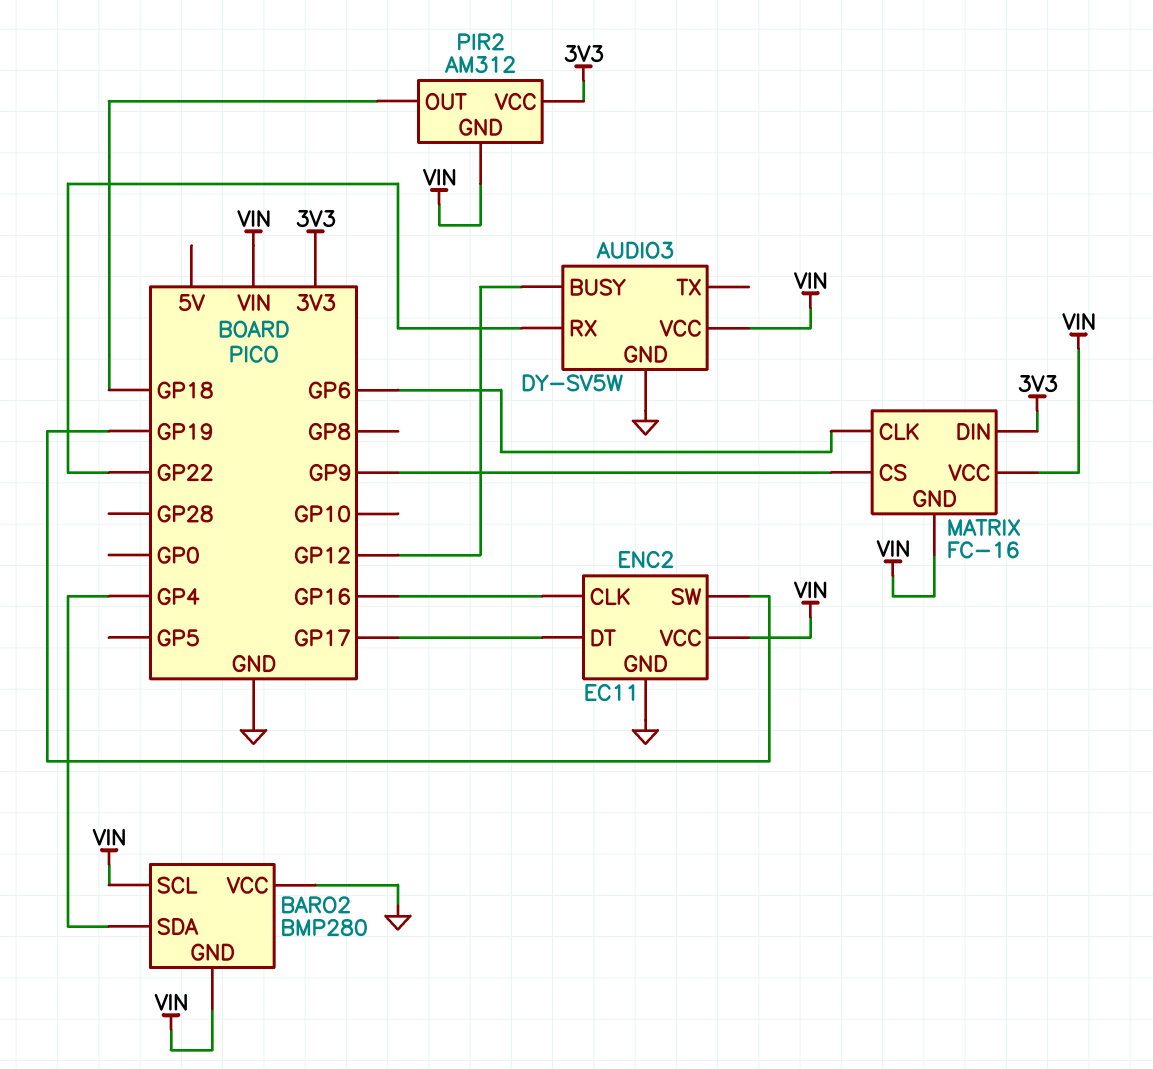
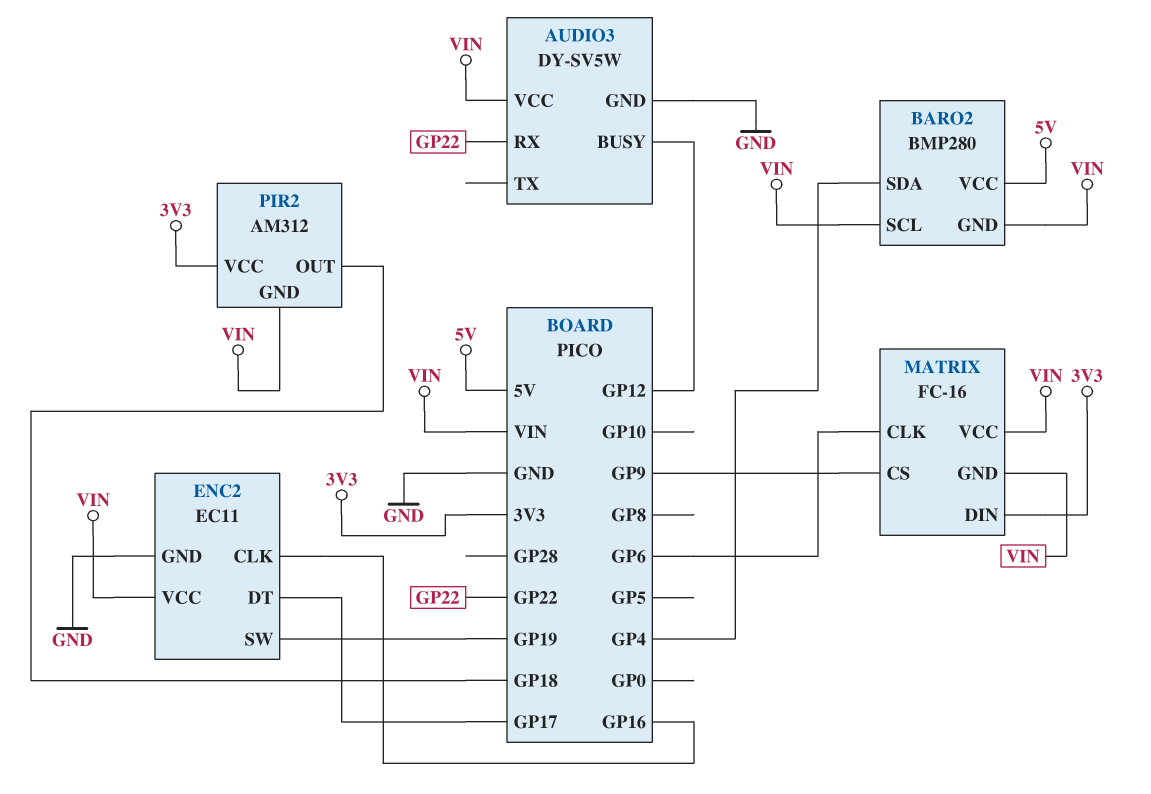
BARO2 pin VCC: GND -> 5V

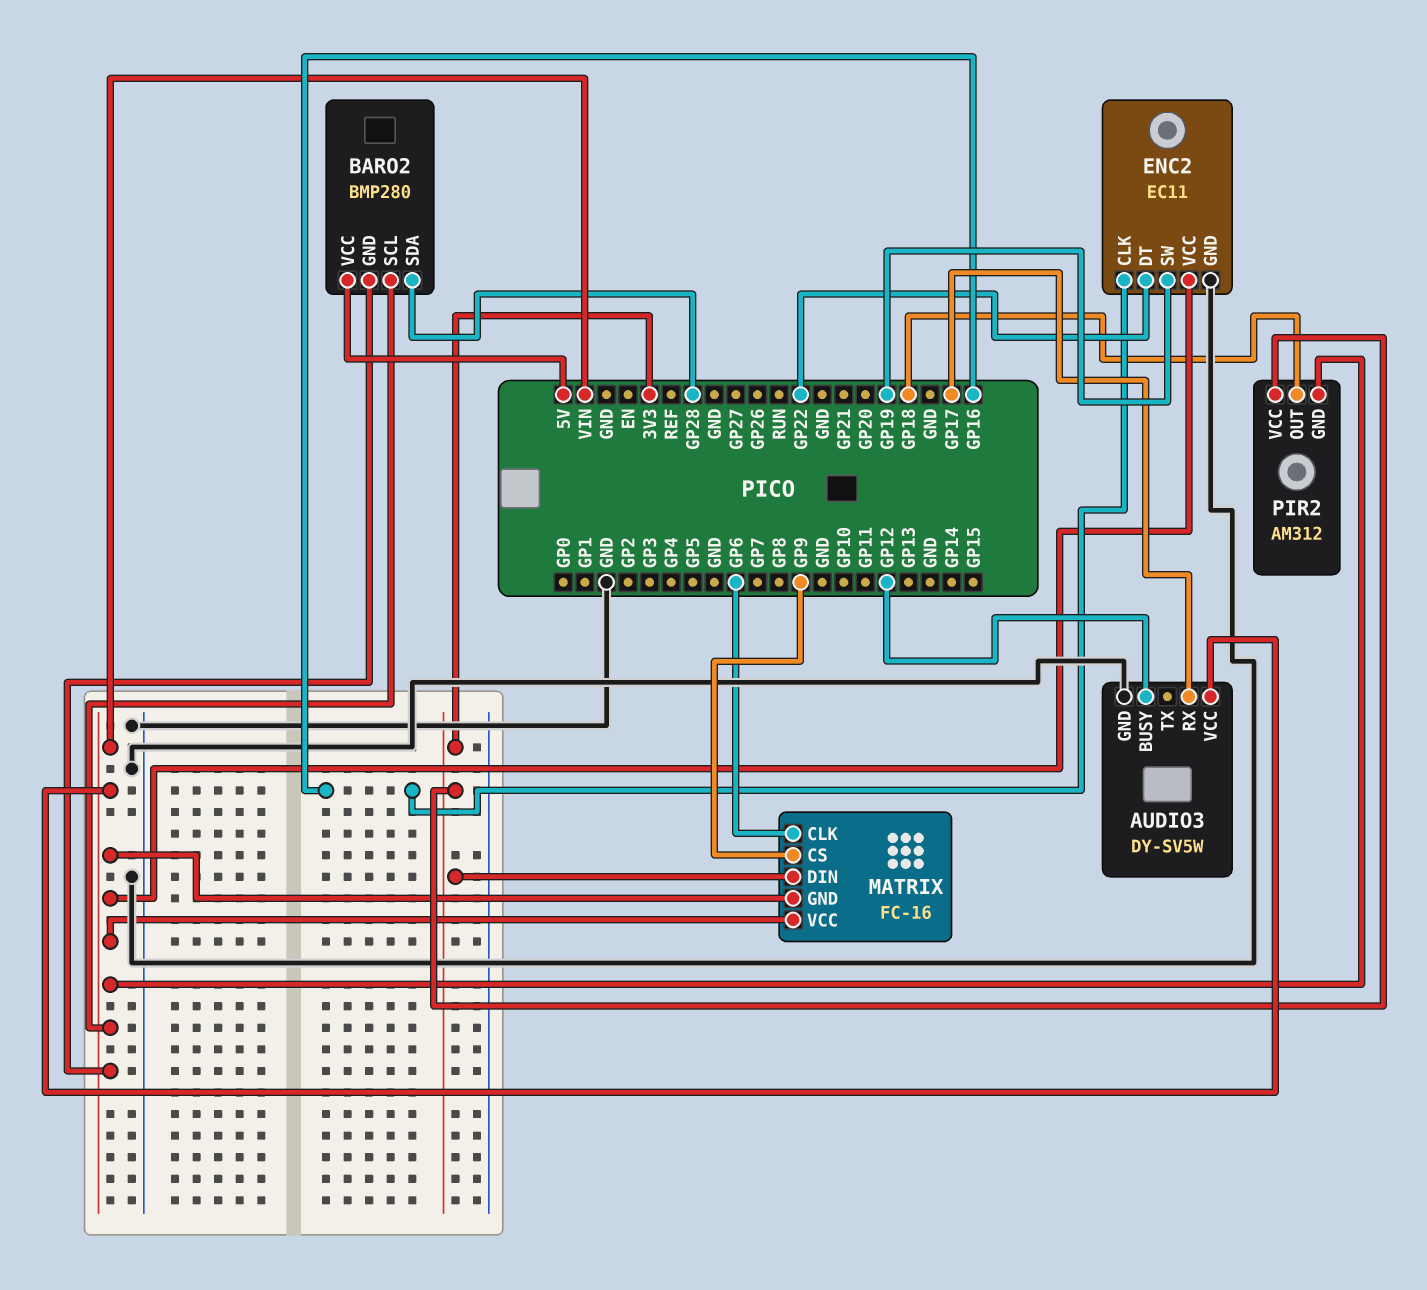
AUDIO3 pin RX: GP22 -> GP17
BARO2 pin SDA: GP4 -> GP28
ENC2 pin DT: GP17 -> GP22

